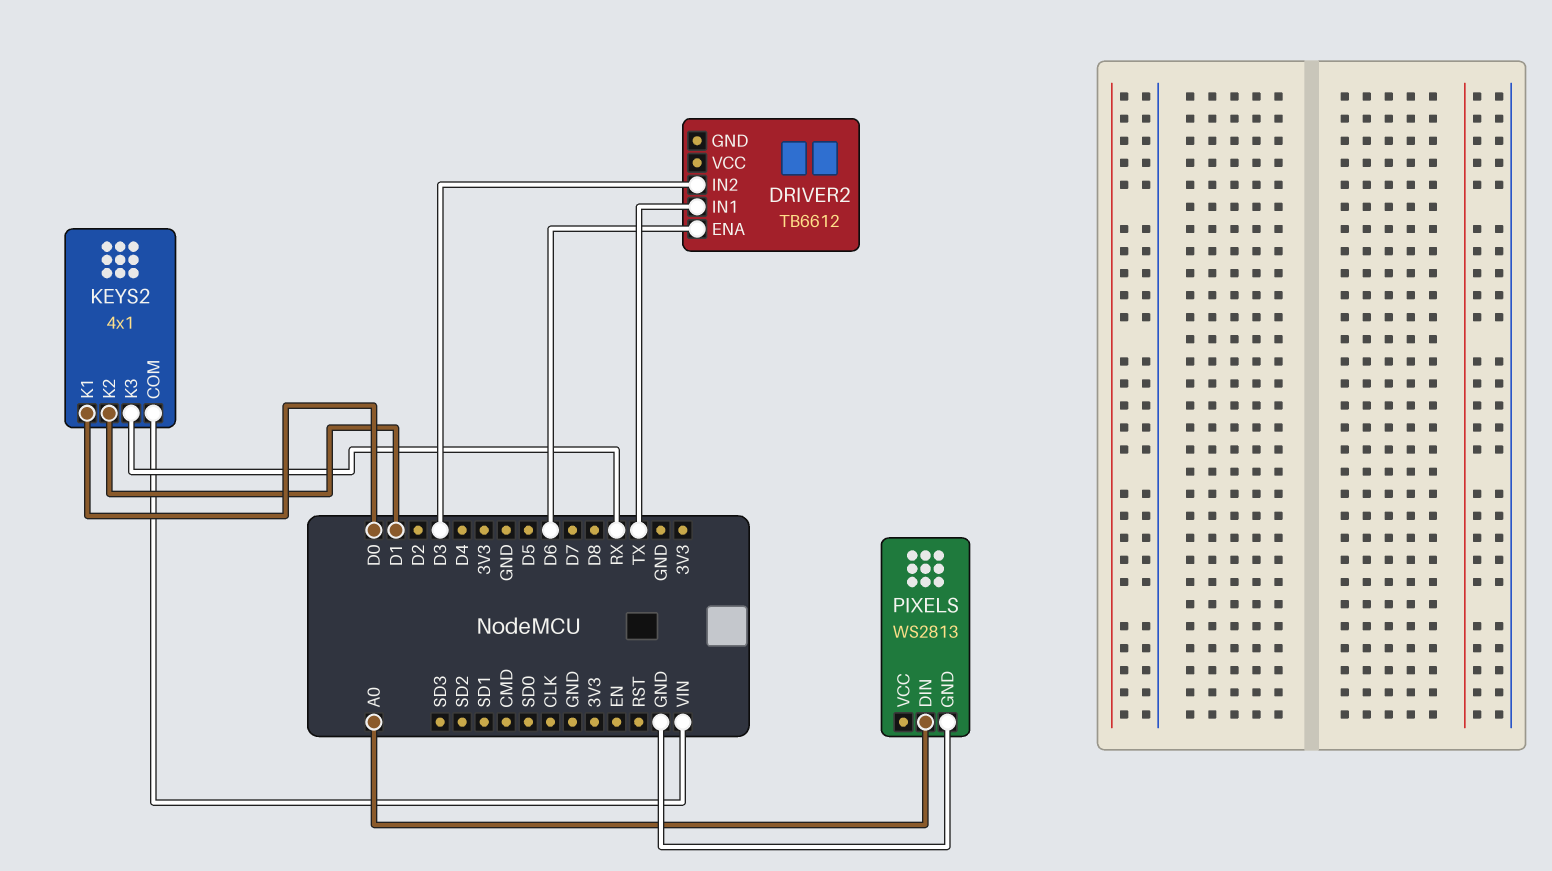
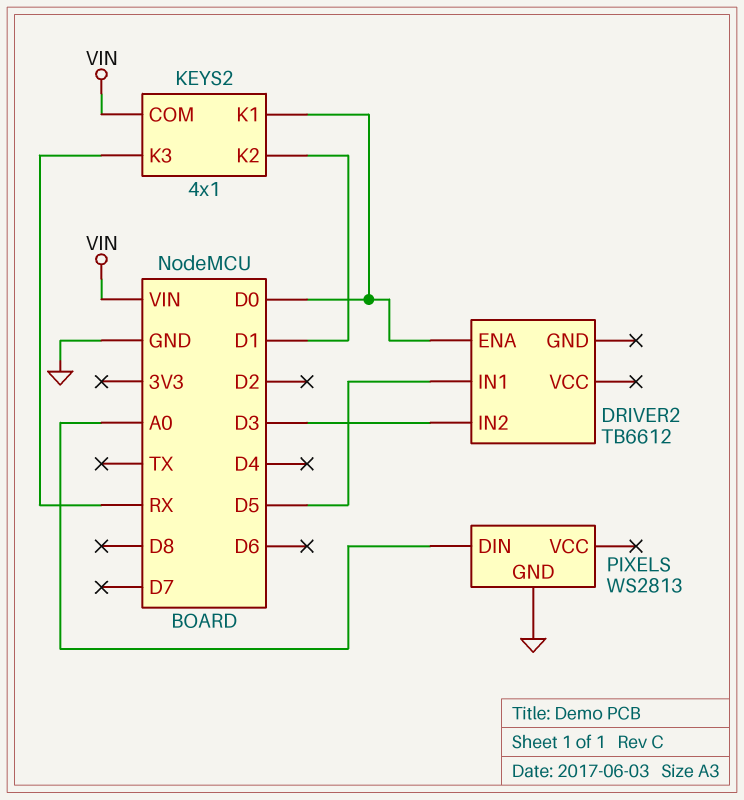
DRIVER2 pin ENA: D6 -> D0
DRIVER2 pin IN1: TX -> D5

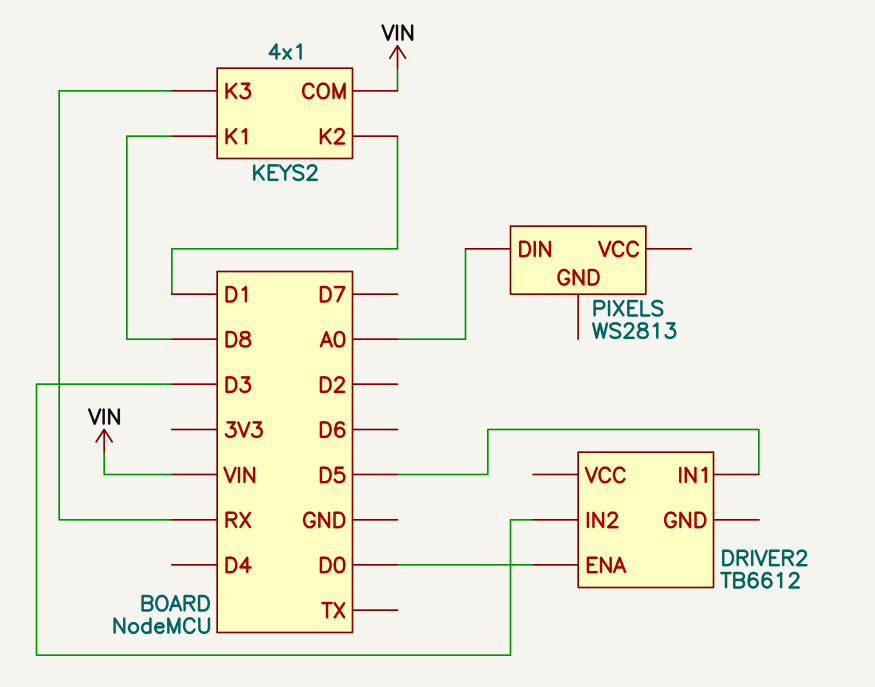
KEYS2 pin K1: D0 -> D8
PIXELS pin GND: GND -> none

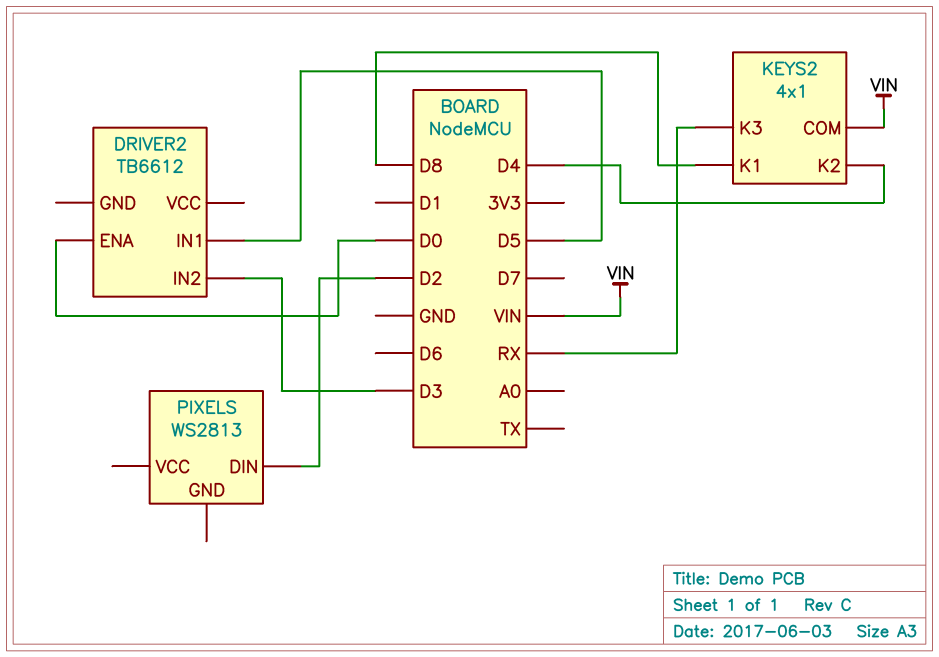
KEYS2 pin K2: D1 -> D4
PIXELS pin DIN: A0 -> D2

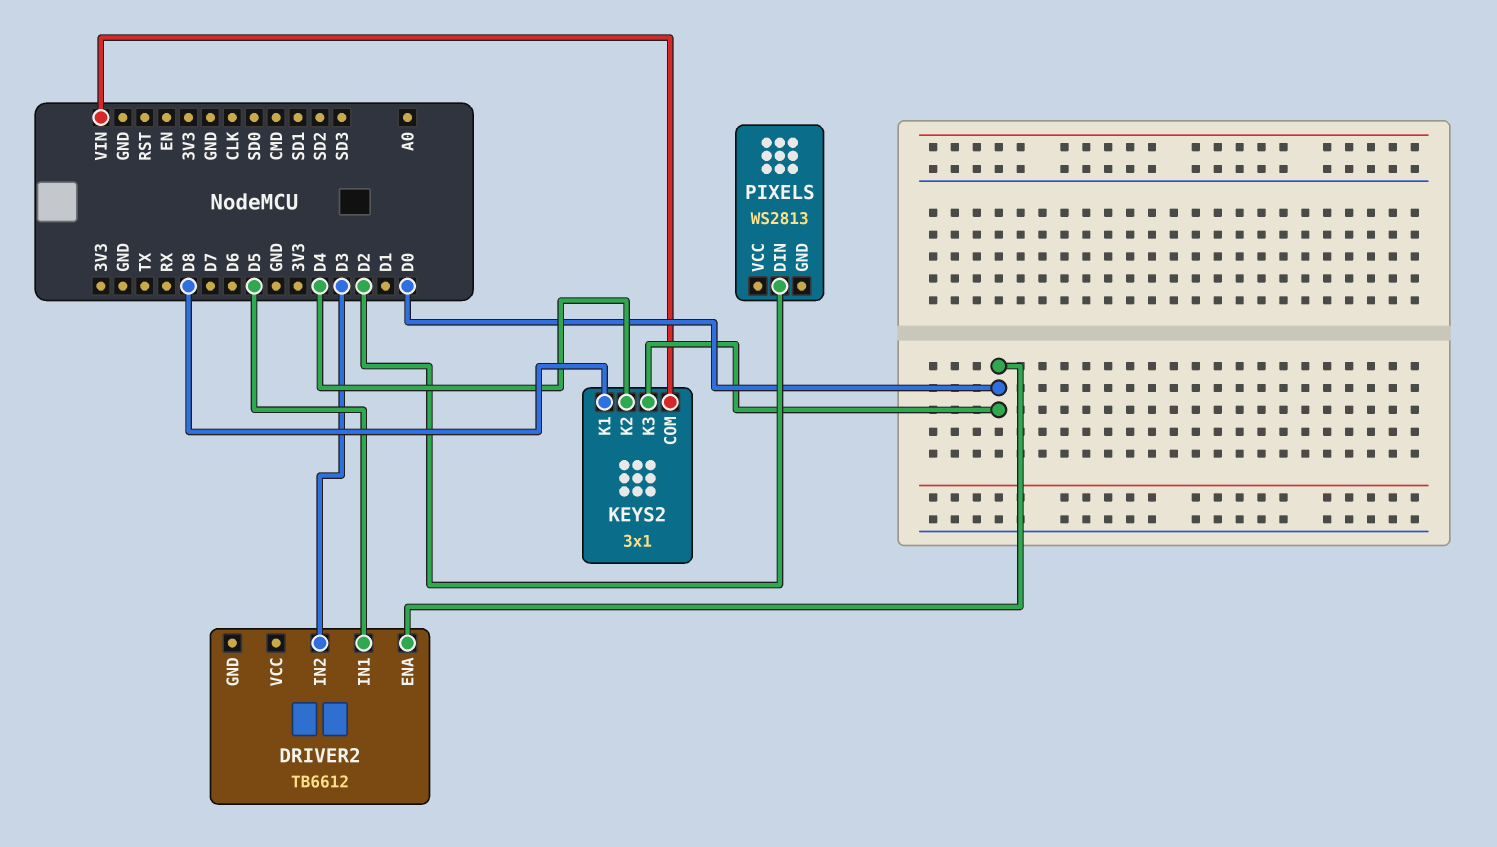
KEYS2: 4x1 -> 3x1
KEYS2 pin K3: RX -> D0

